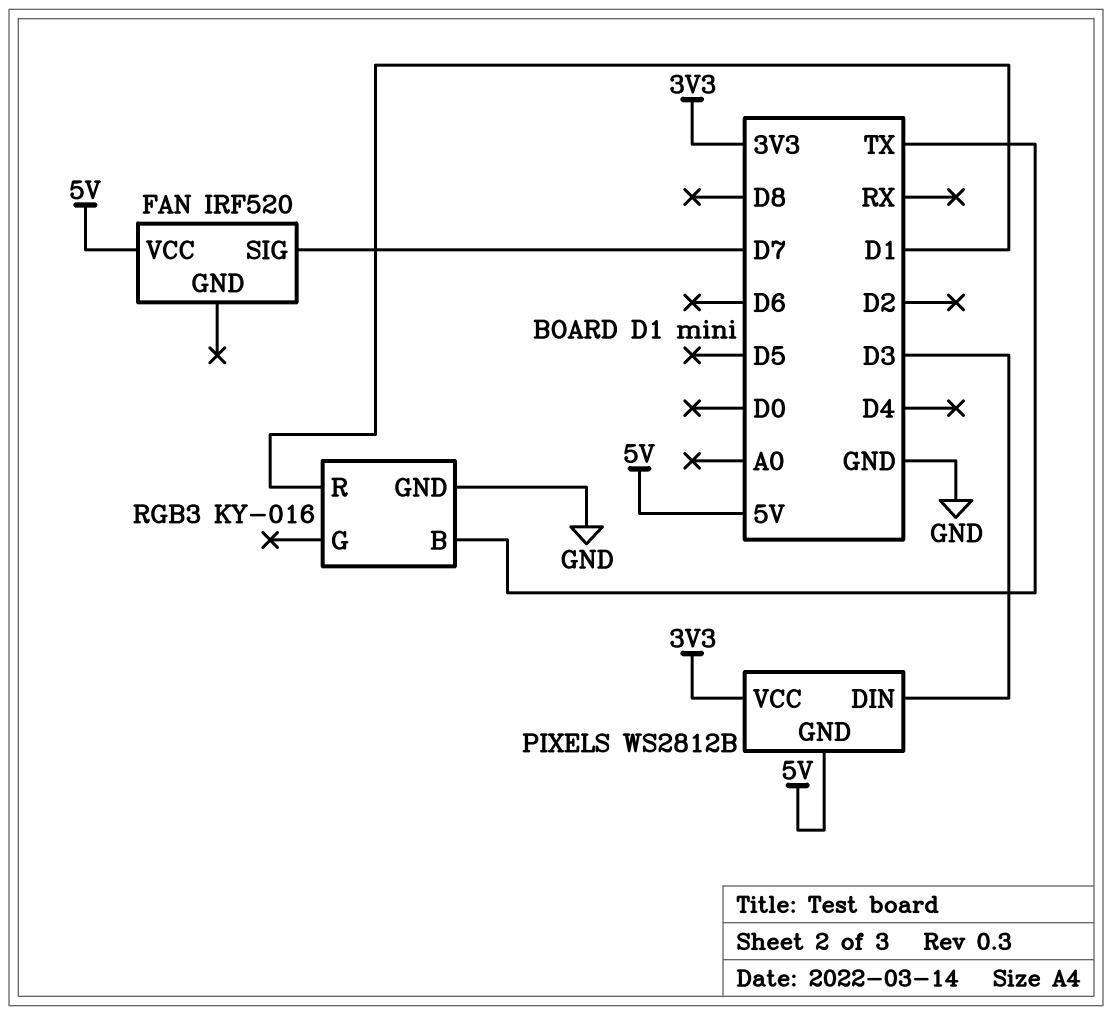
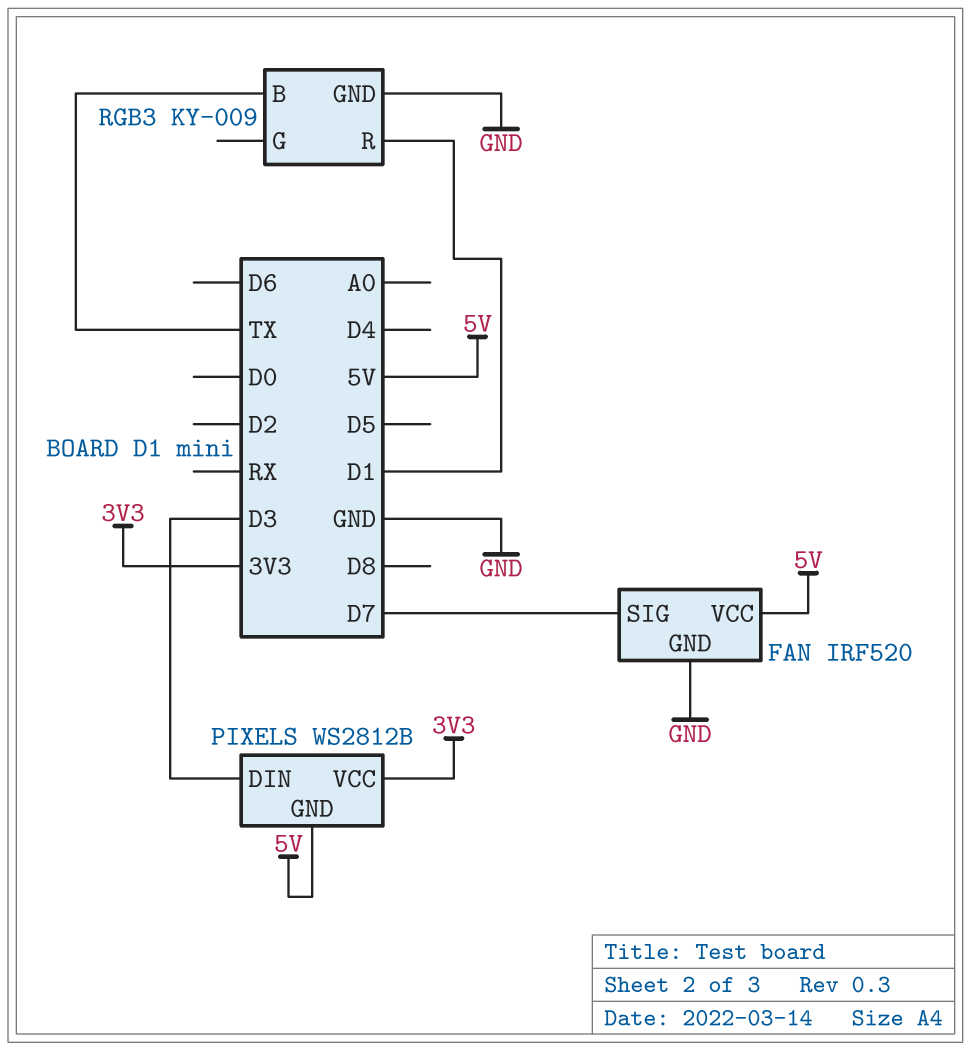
FAN pin GND: none -> GND
RGB3: KY-016 -> KY-009

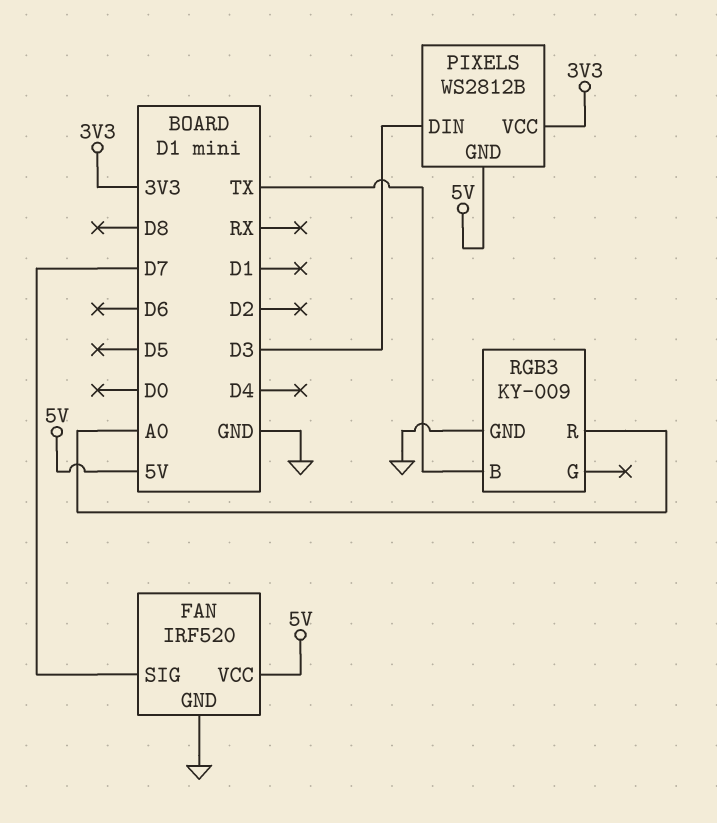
RGB3 pin R: D1 -> A0

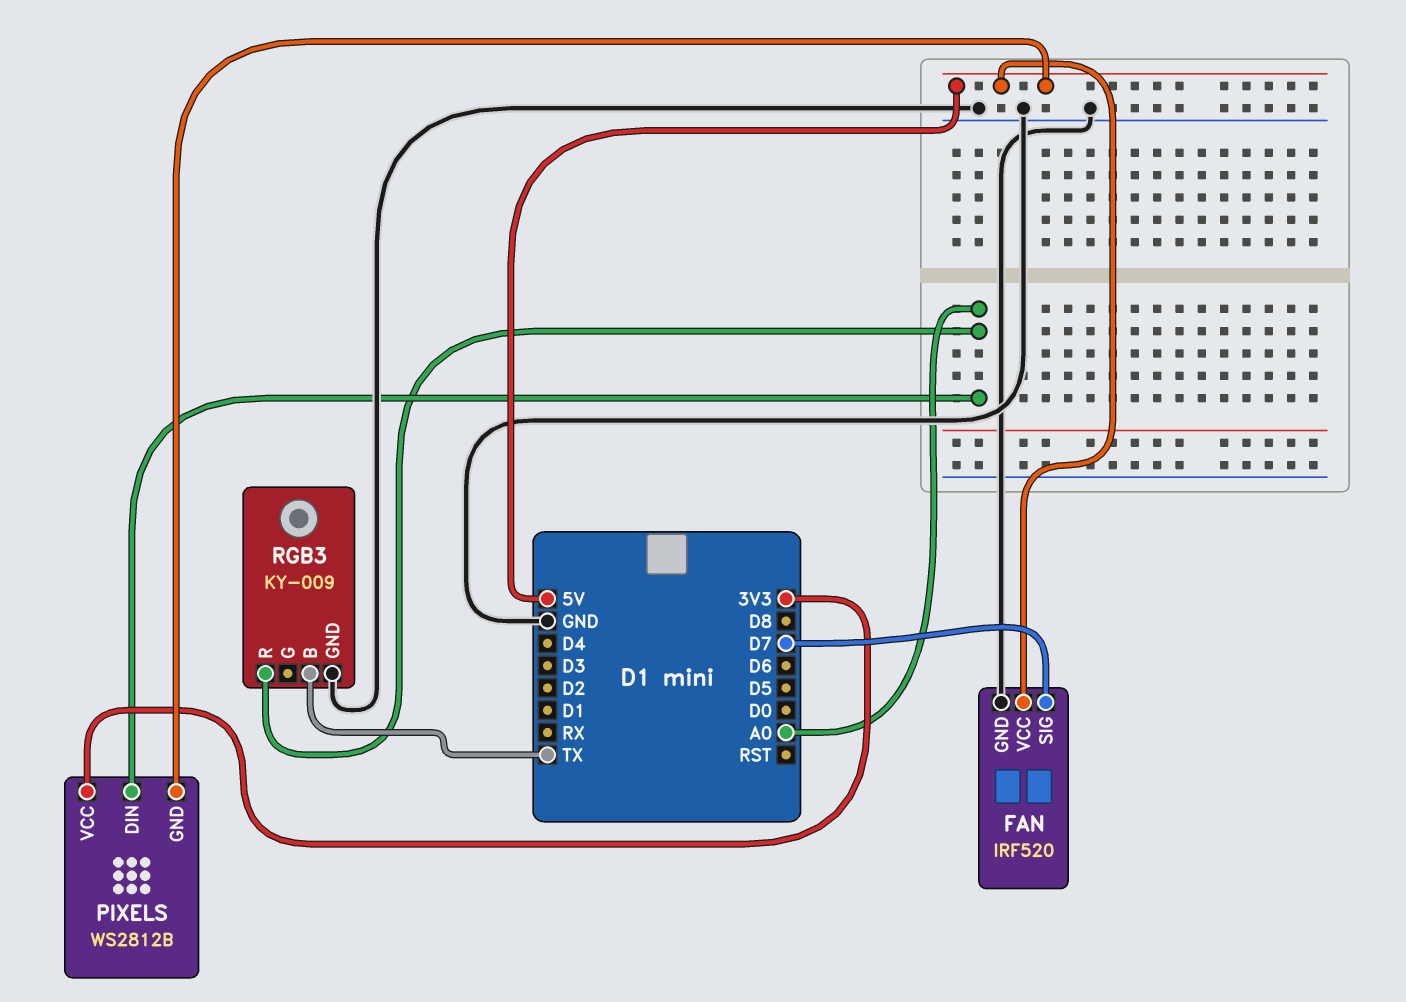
PIXELS pin DIN: D3 -> A0

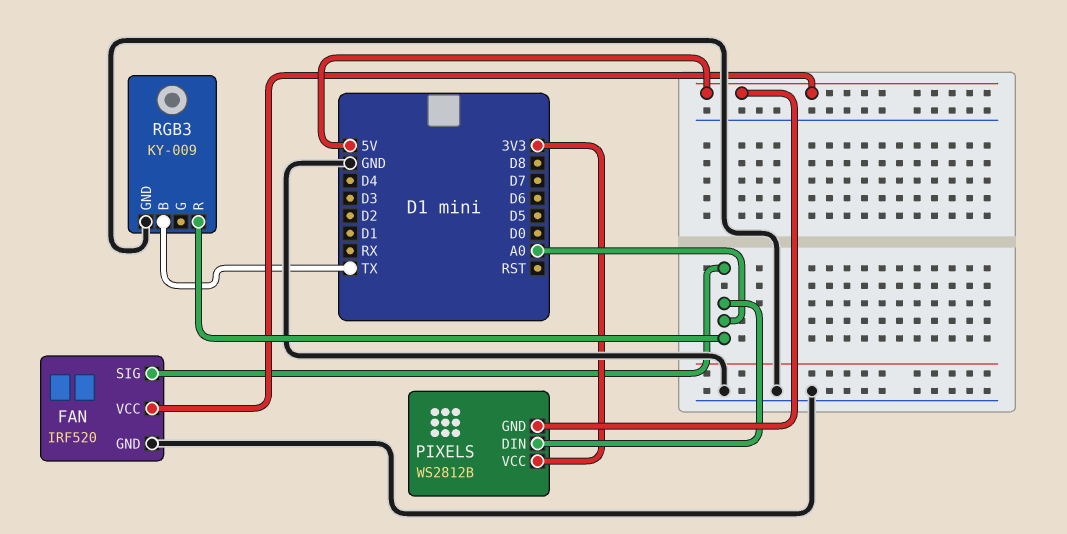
FAN pin SIG: D7 -> A0

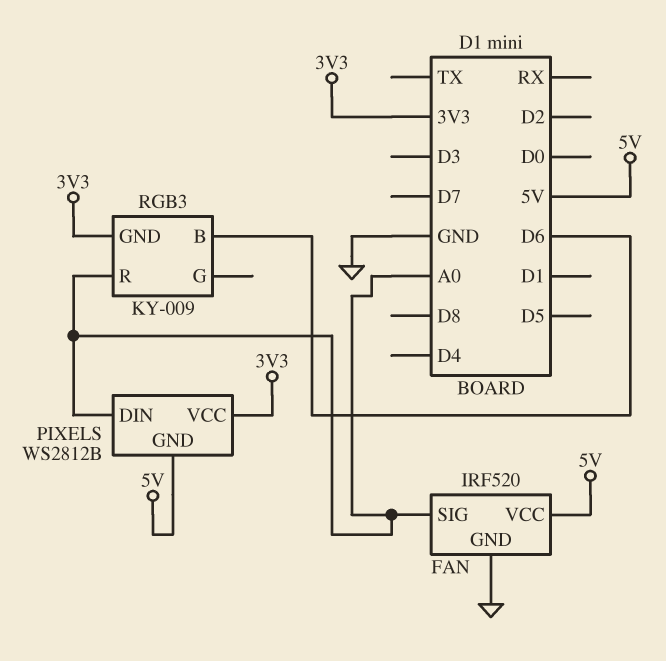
RGB3 pin B: TX -> D6
RGB3 pin GND: GND -> 3V3

